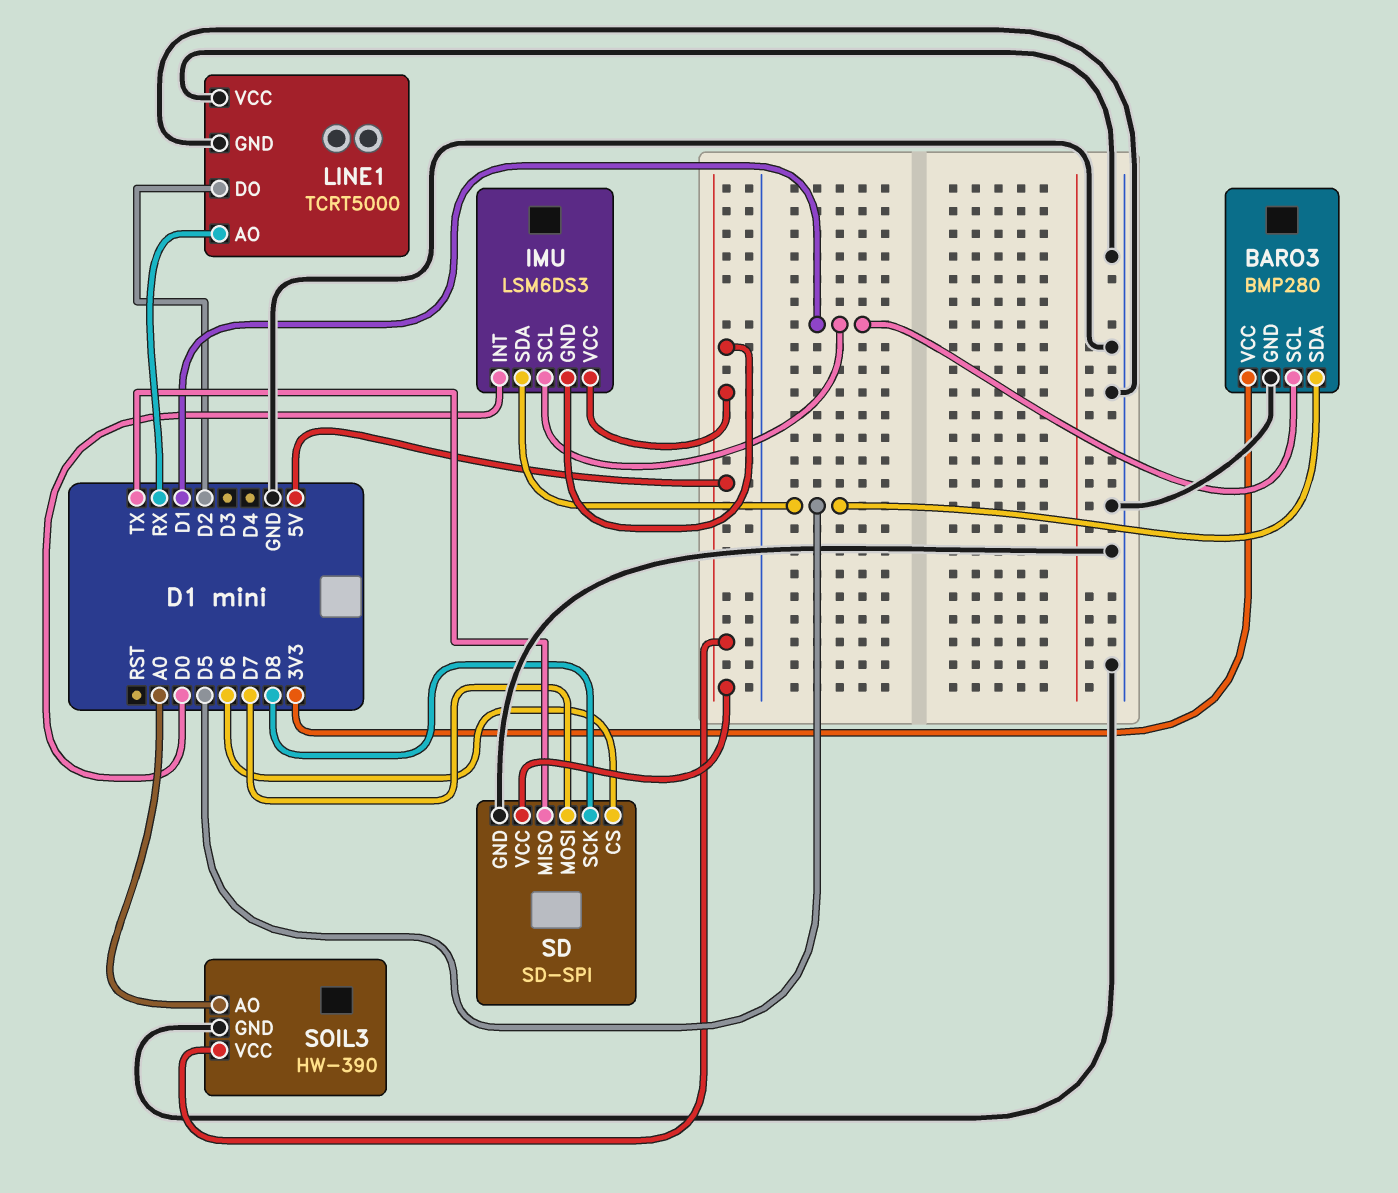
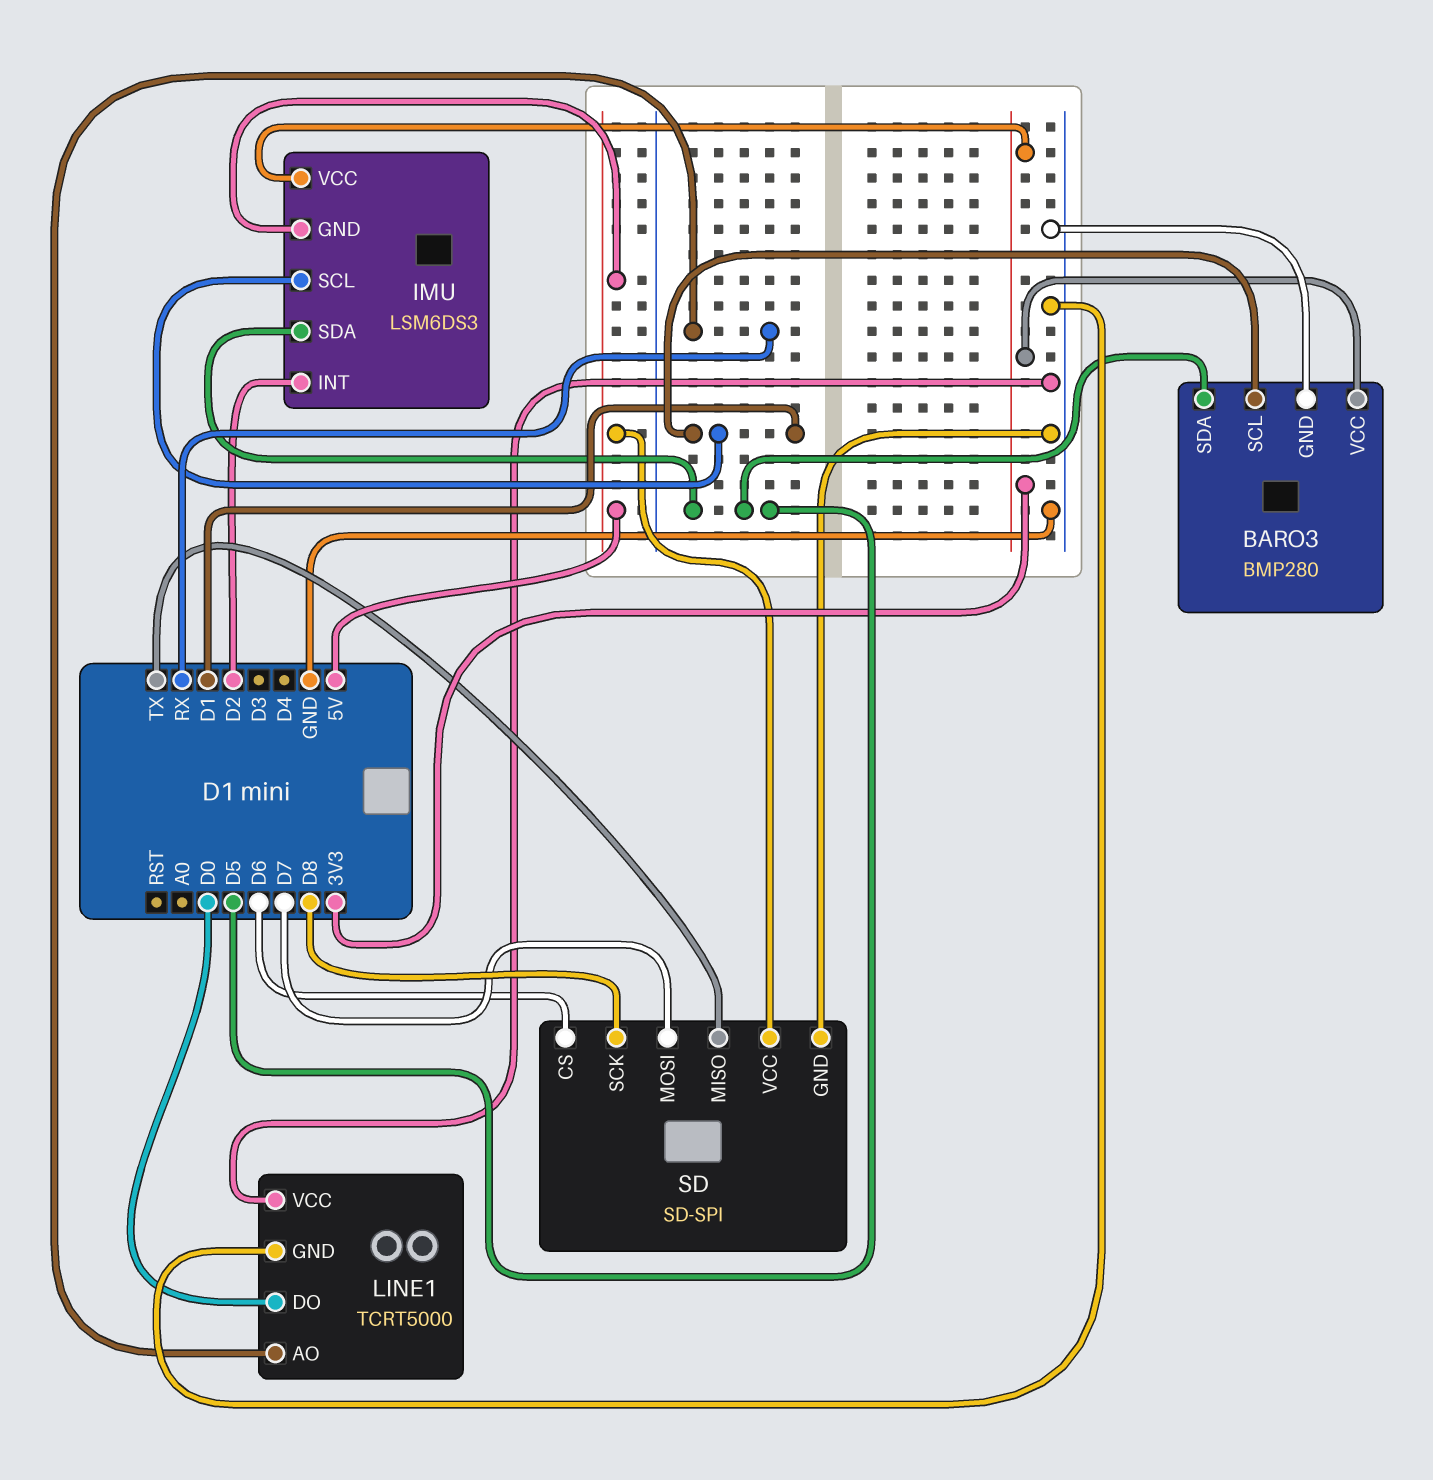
IMU pin INT: D0 -> D2
IMU pin VCC: 5V -> 3V3
LINE1 pin DO: D2 -> D0
SOIL3: HW-390 -> none
SOIL3 pin AO: A0 -> none
SOIL3 pin GND: GND -> none
SOIL3 pin VCC: 5V -> none

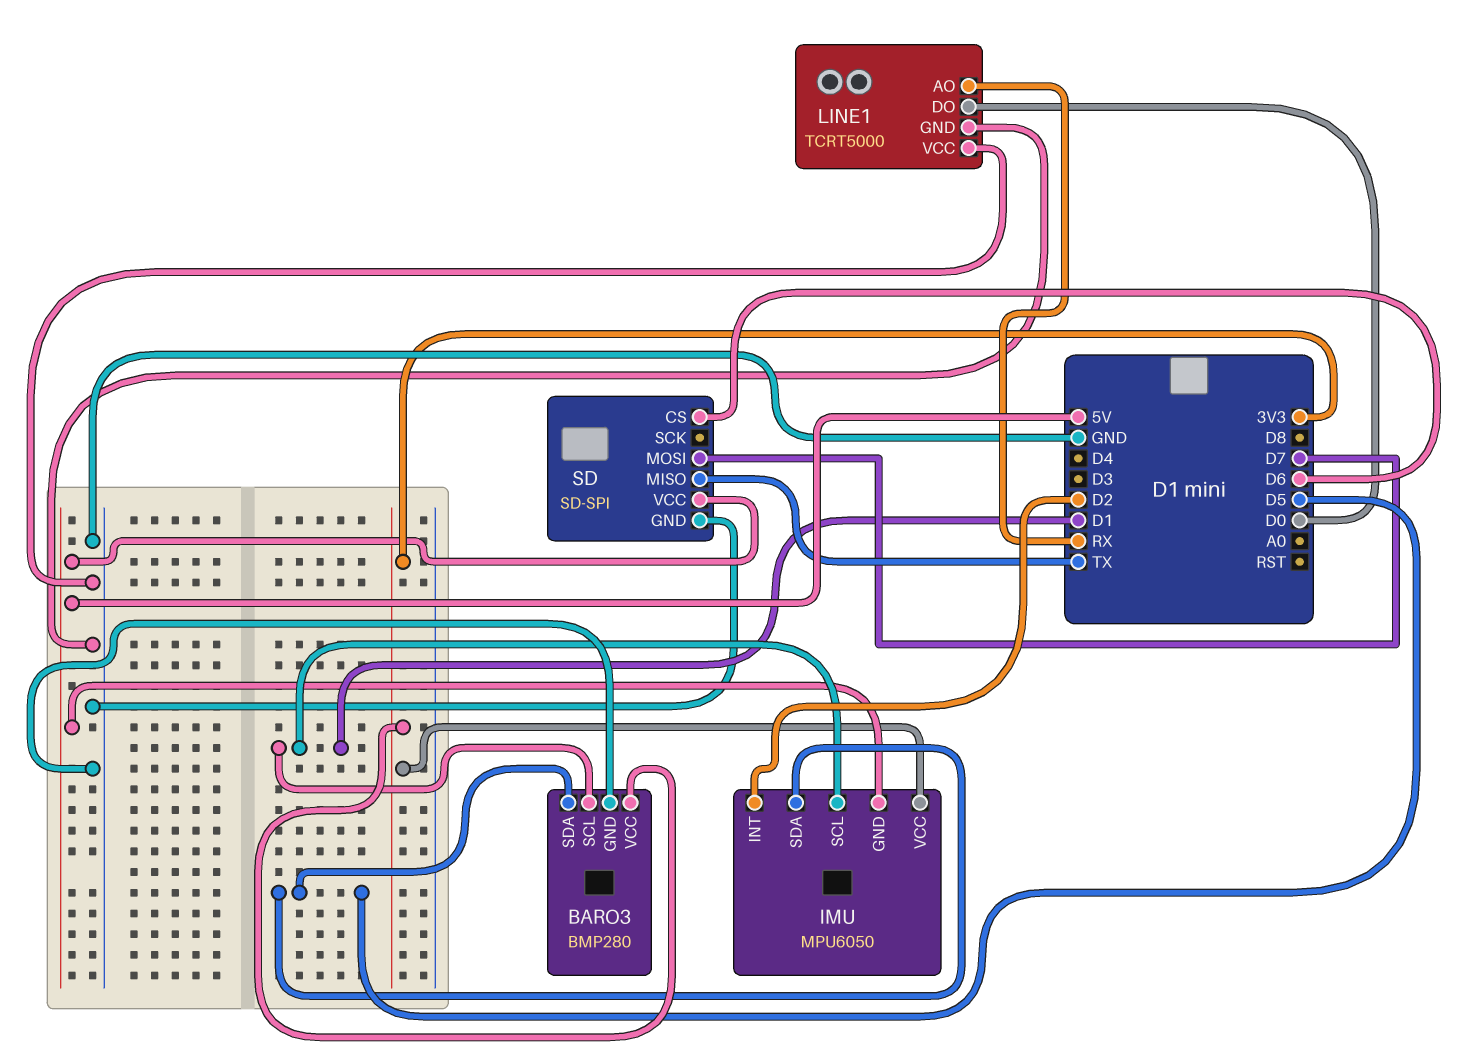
IMU: LSM6DS3 -> MPU6050
SD pin SCK: D8 -> none

